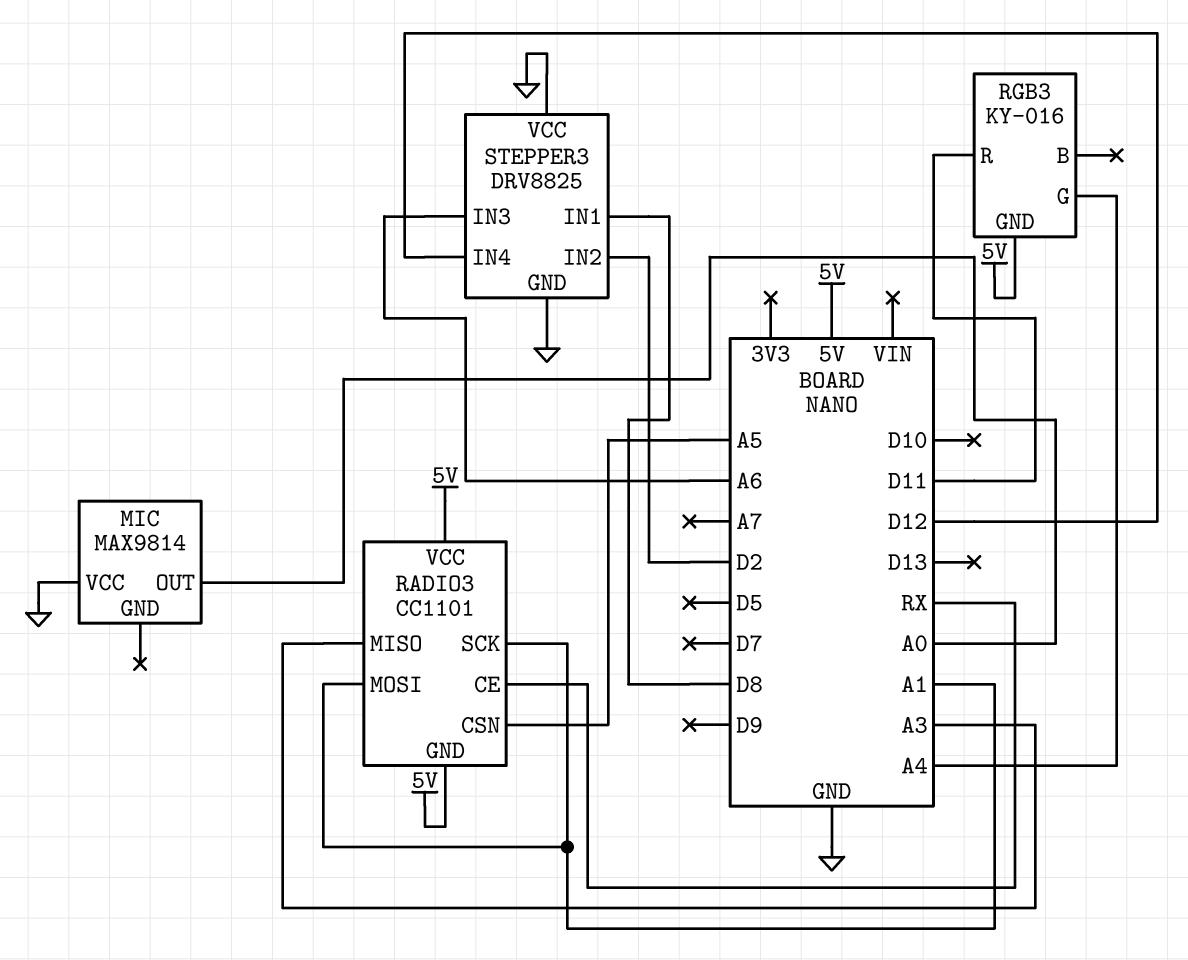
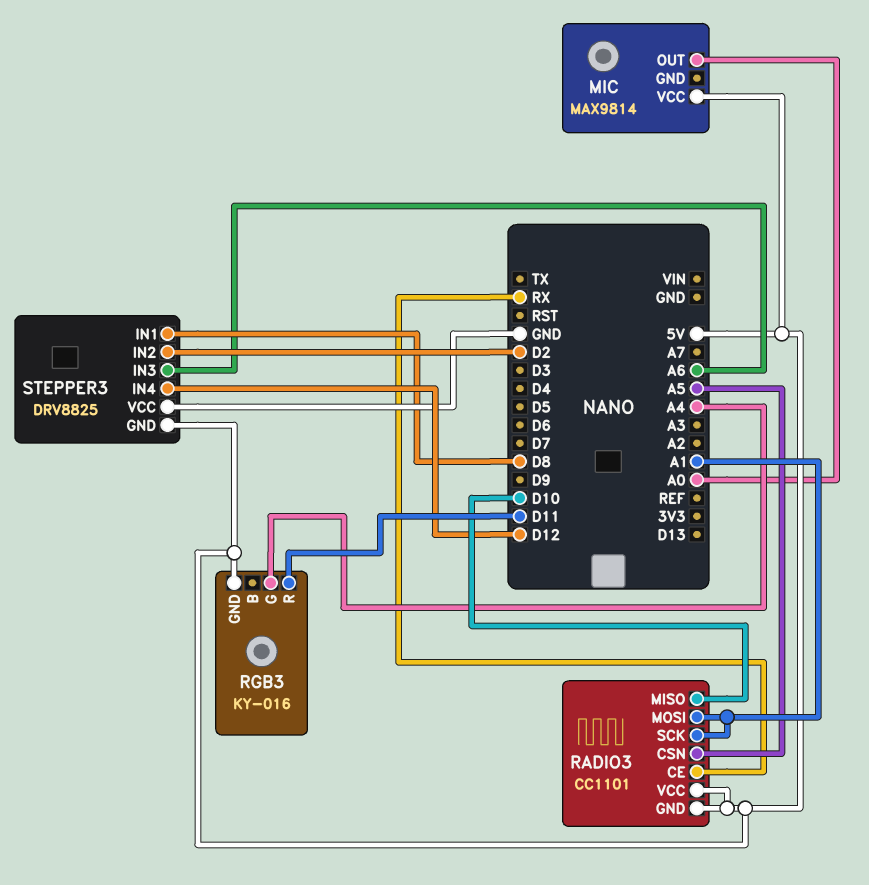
MIC pin VCC: GND -> 5V
RADIO3 pin MISO: A3 -> D10
STEPPER3 pin GND: GND -> 5V

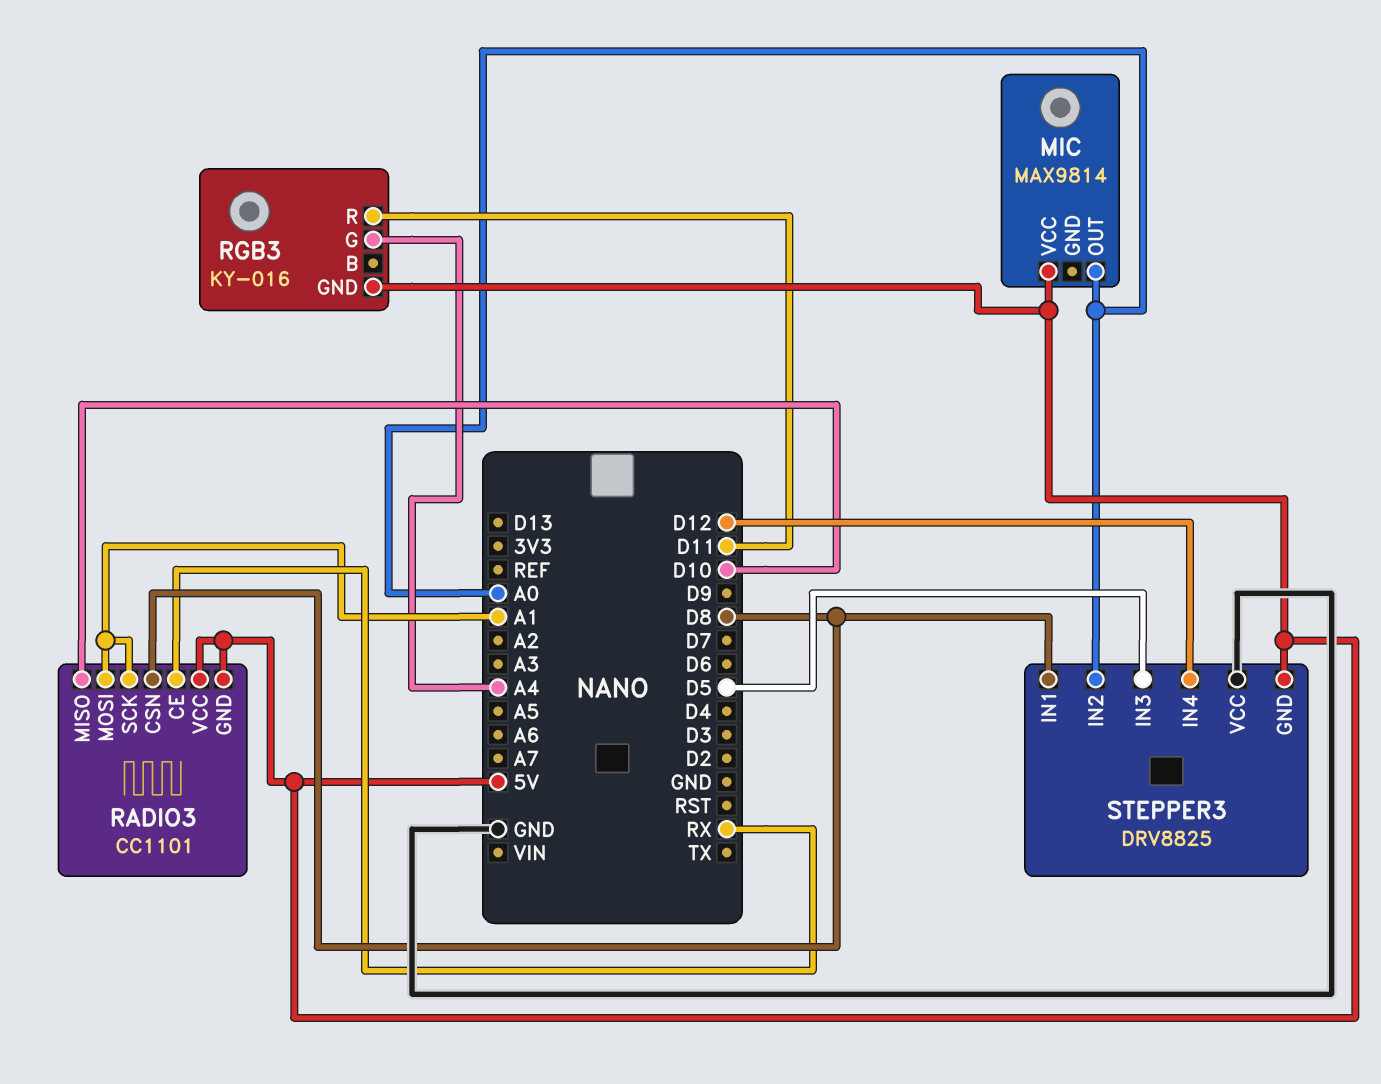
RADIO3 pin CSN: A5 -> D8
STEPPER3 pin IN2: D2 -> A0
STEPPER3 pin IN3: A6 -> D5

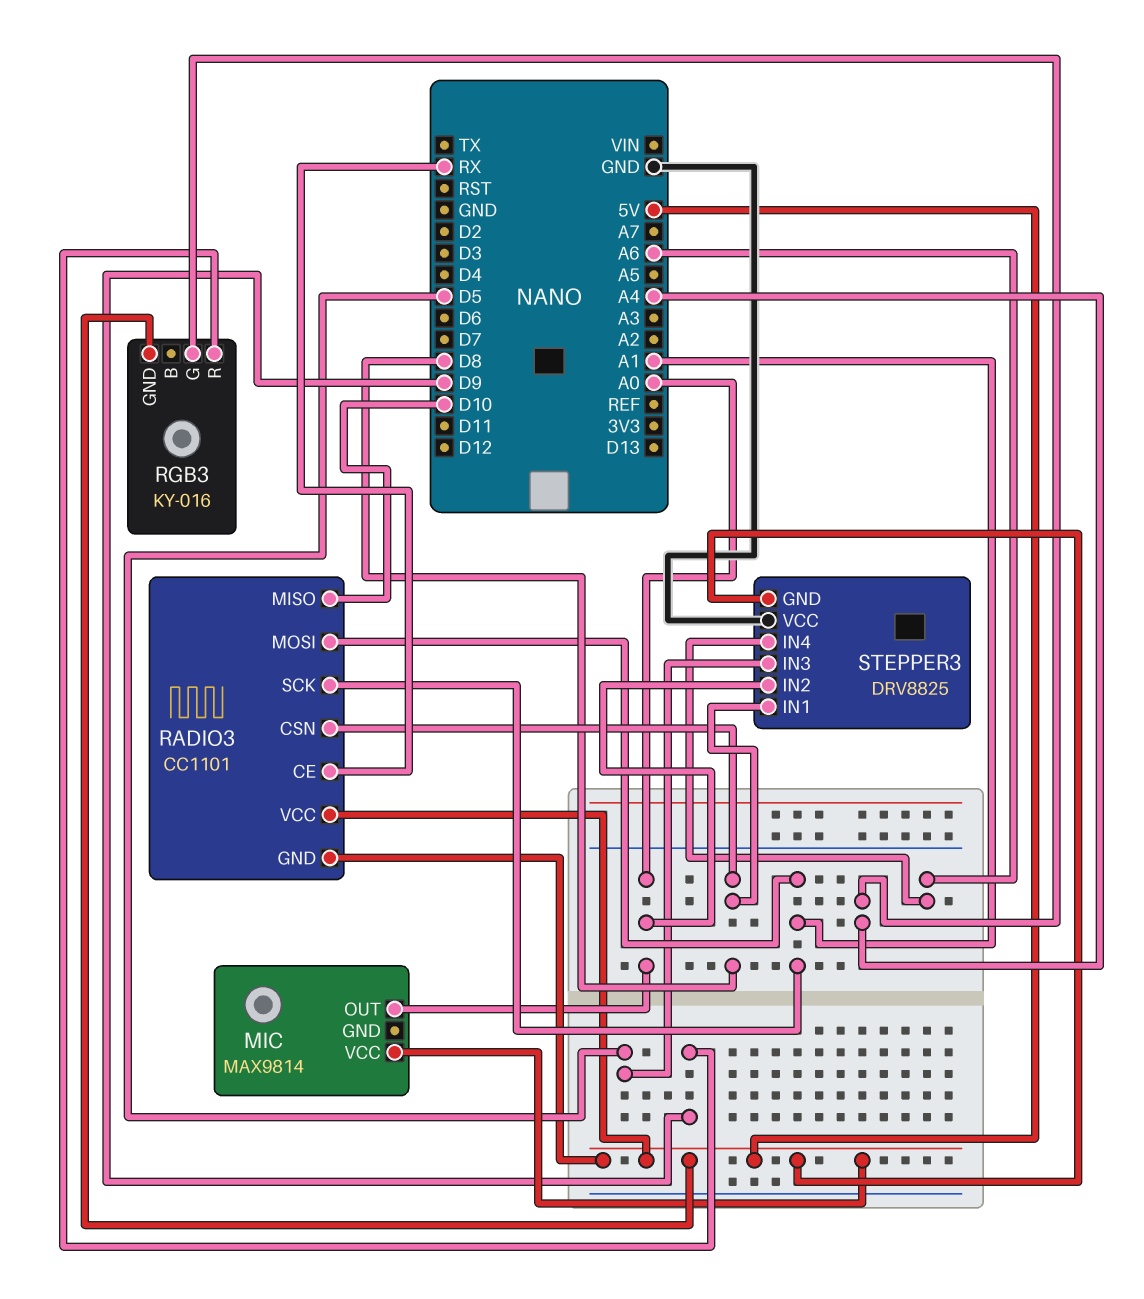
RGB3 pin R: D11 -> D9
STEPPER3 pin IN4: D12 -> A6

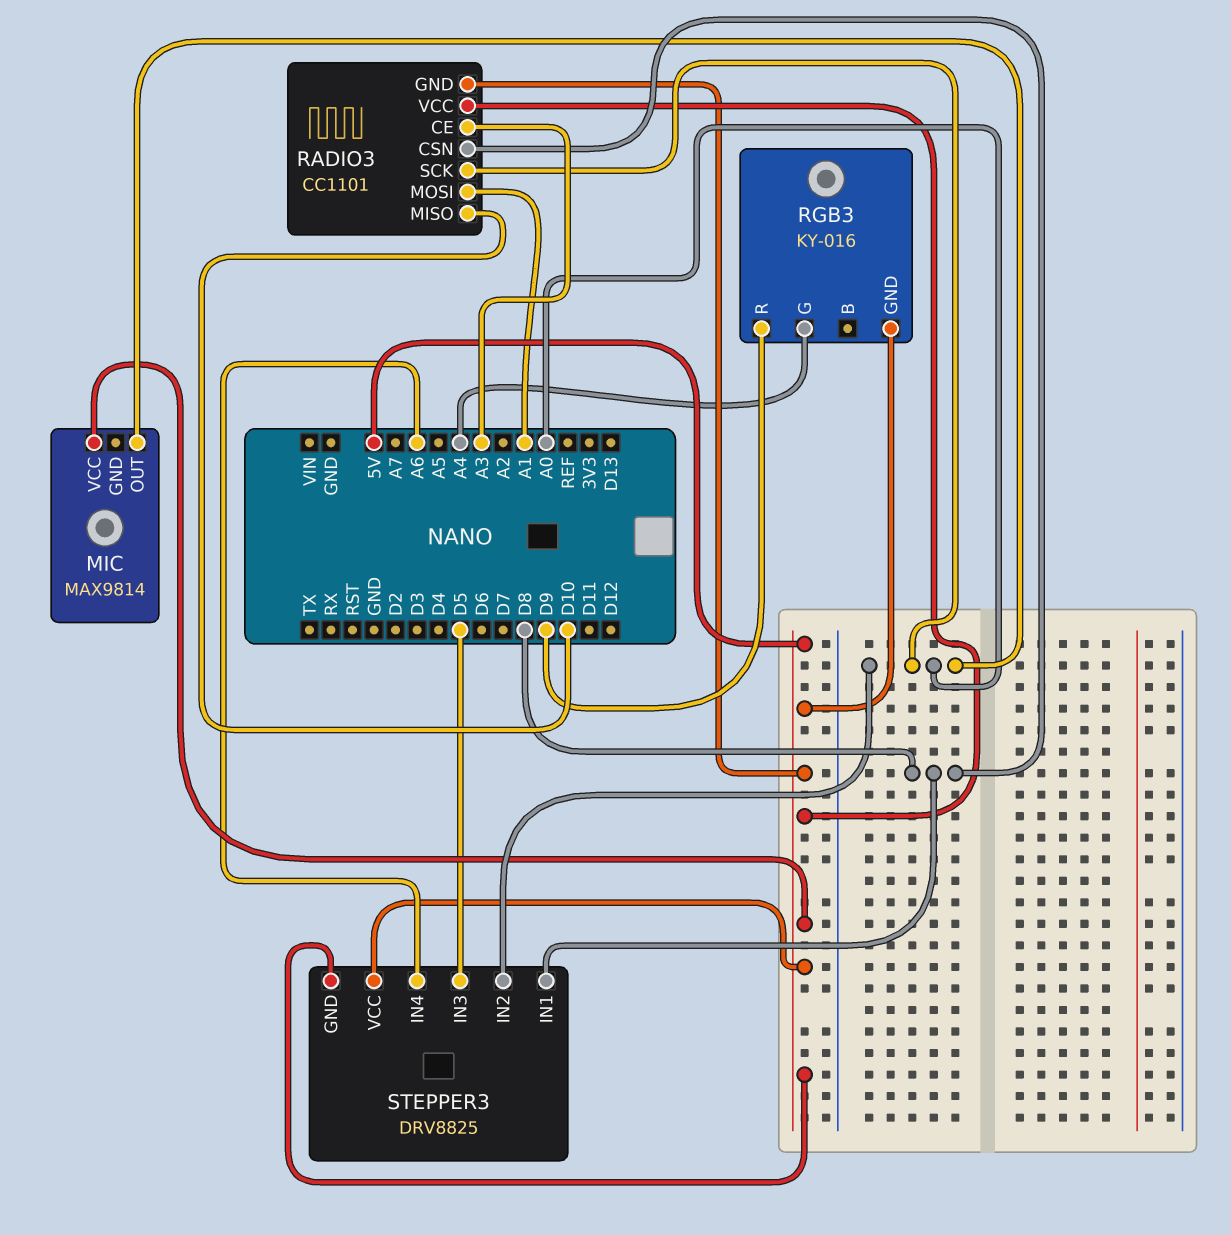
RADIO3 pin CE: RX -> A3
RADIO3 pin SCK: A1 -> A0
STEPPER3 pin VCC: GND -> 5V

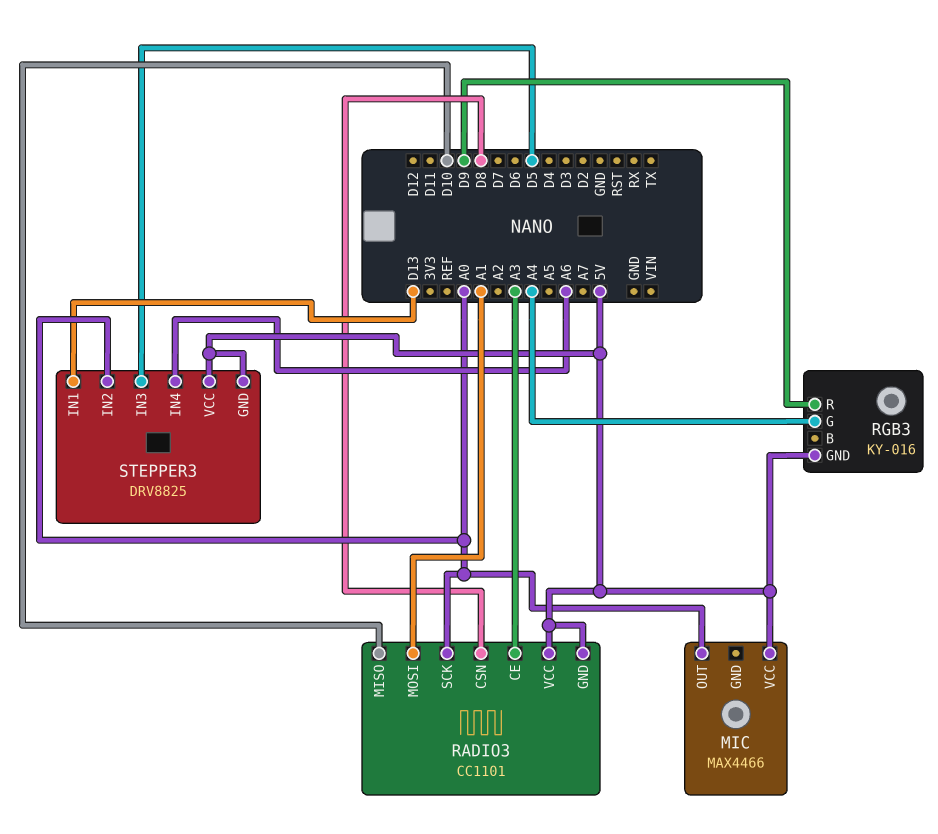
MIC: MAX9814 -> MAX4466
STEPPER3 pin IN1: D8 -> D13

